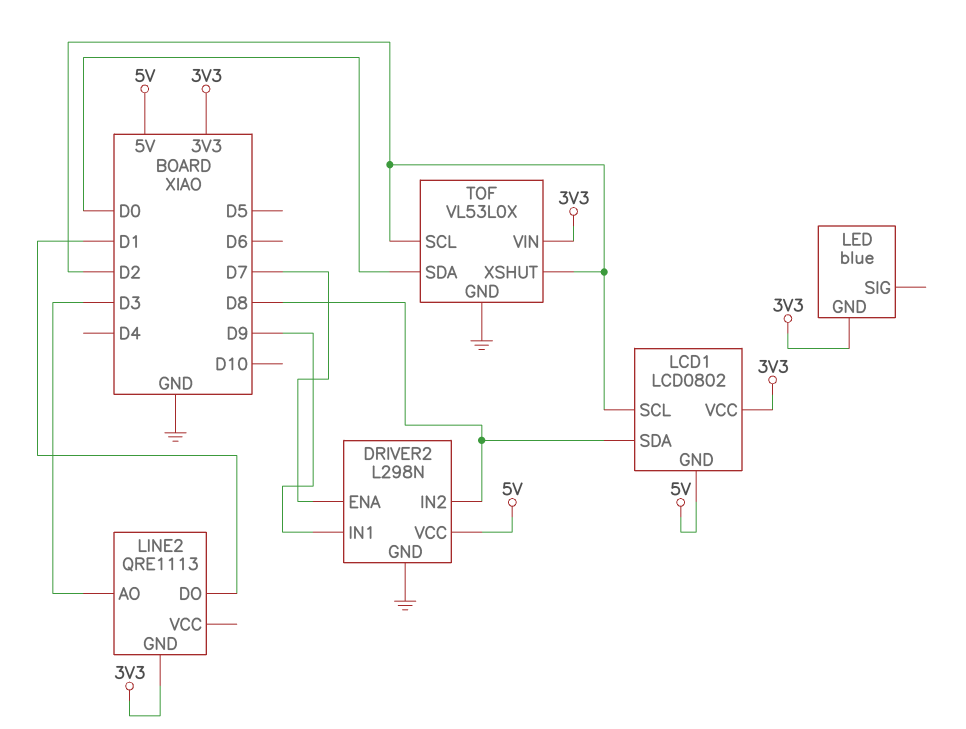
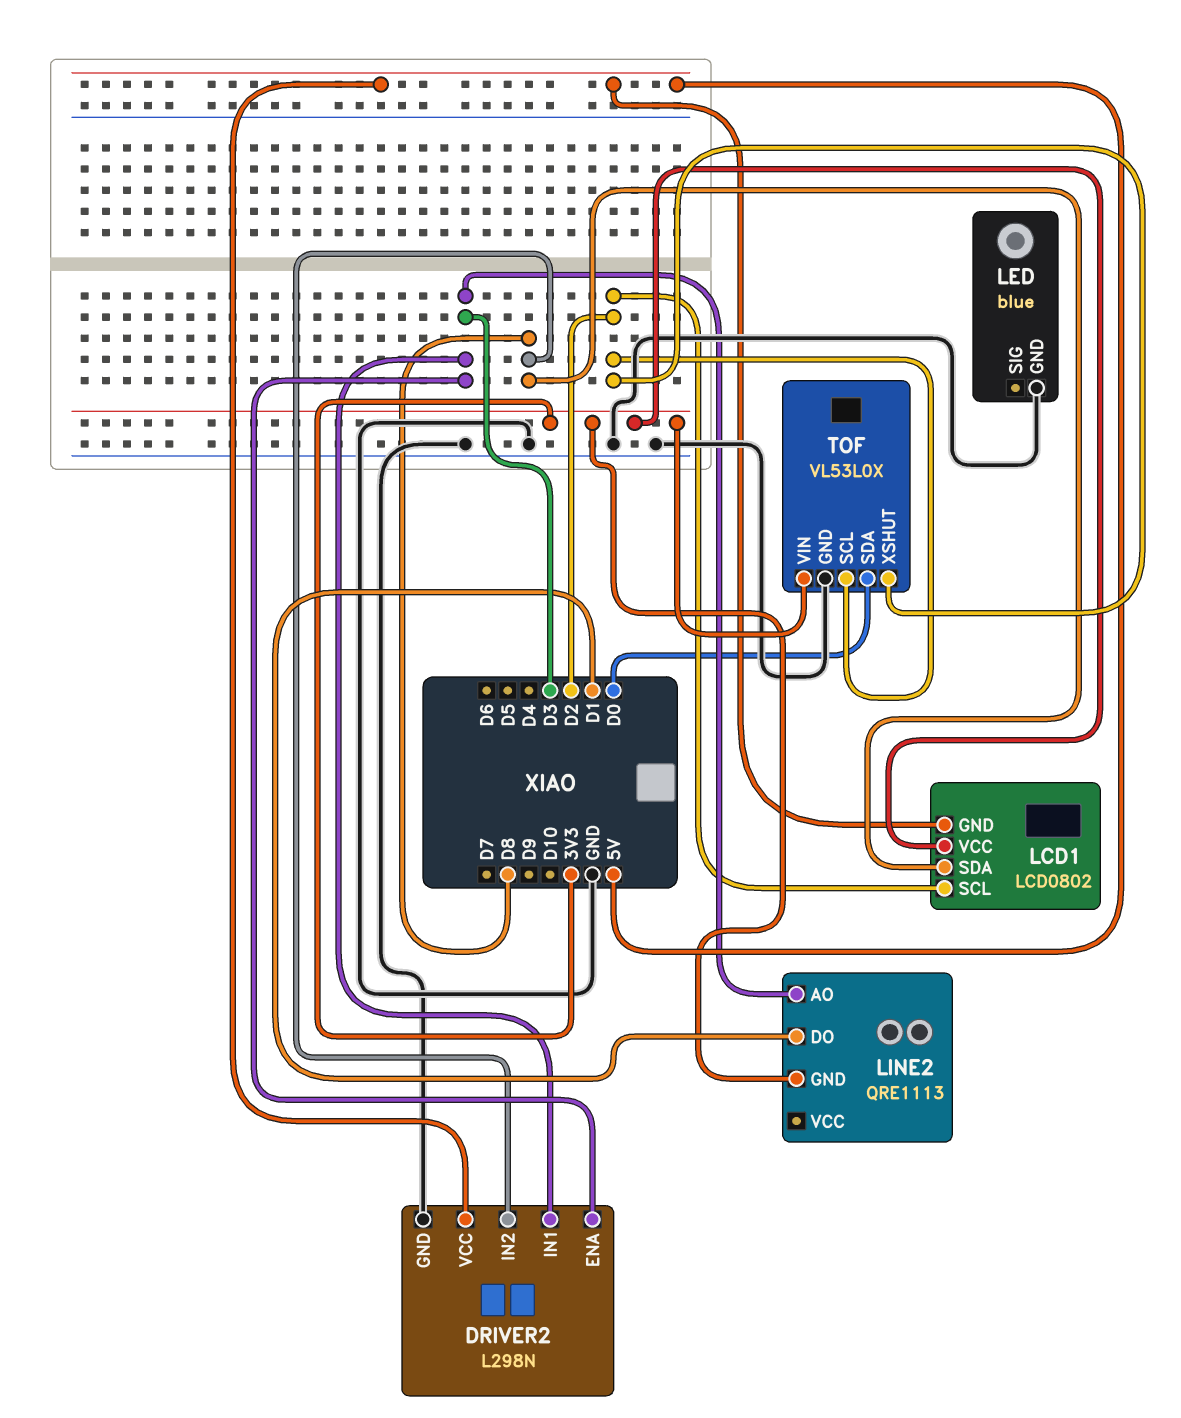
DRIVER2 pin ENA: D7 -> D3
DRIVER2 pin IN1: D9 -> D3
LED pin GND: 3V3 -> GND

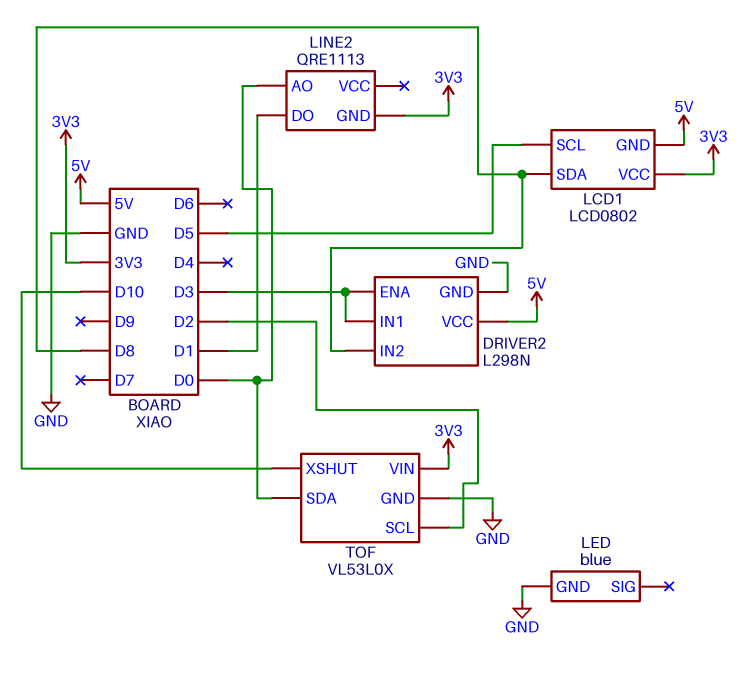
LCD1 pin SCL: D2 -> D5
LINE2 pin AO: D3 -> D0
TOF pin XSHUT: D2 -> D10

